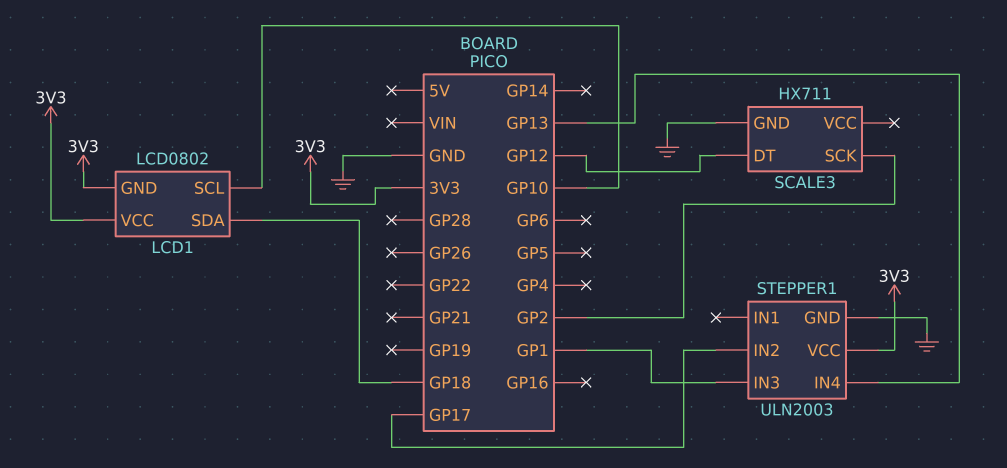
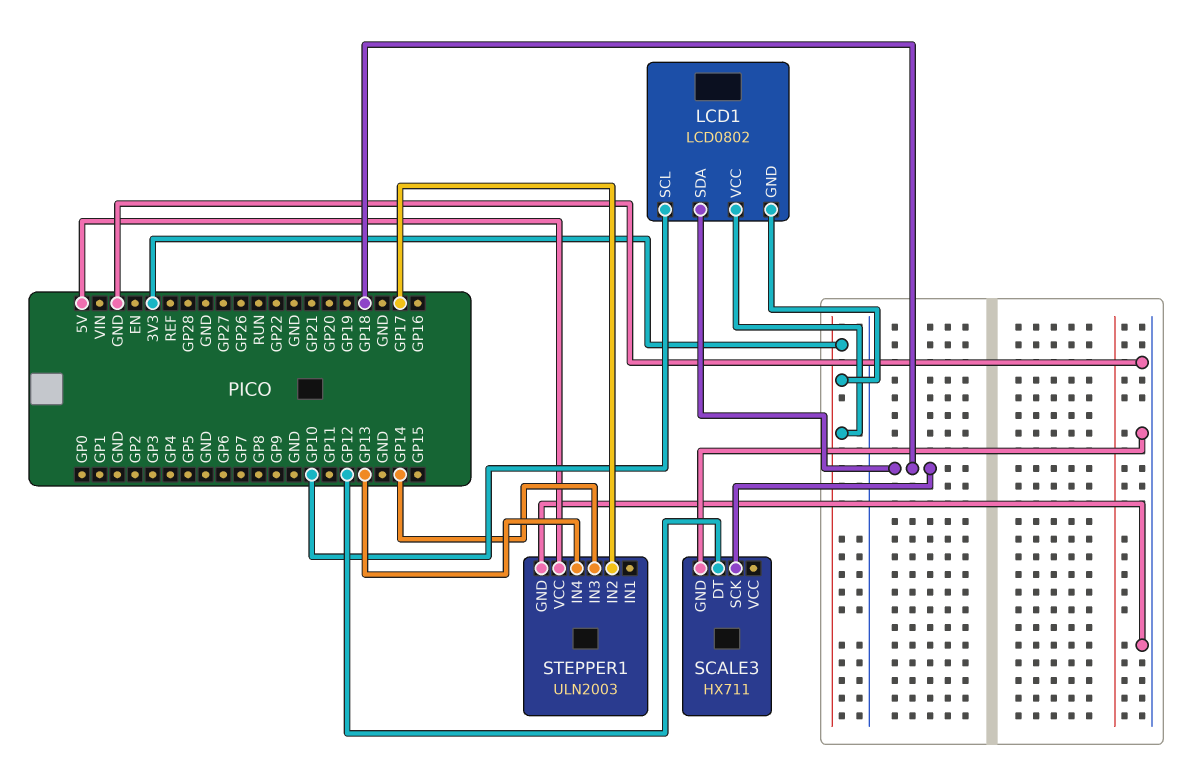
SCALE3 pin SCK: GP2 -> GP18
STEPPER1 pin IN3: GP1 -> GP14
STEPPER1 pin VCC: 3V3 -> 5V

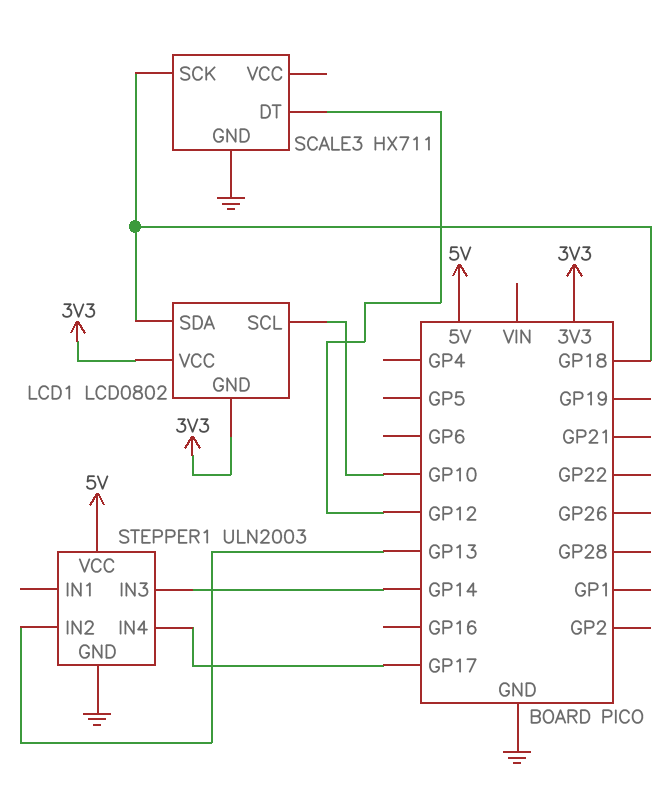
STEPPER1 pin IN2: GP17 -> GP13
STEPPER1 pin IN4: GP13 -> GP17

